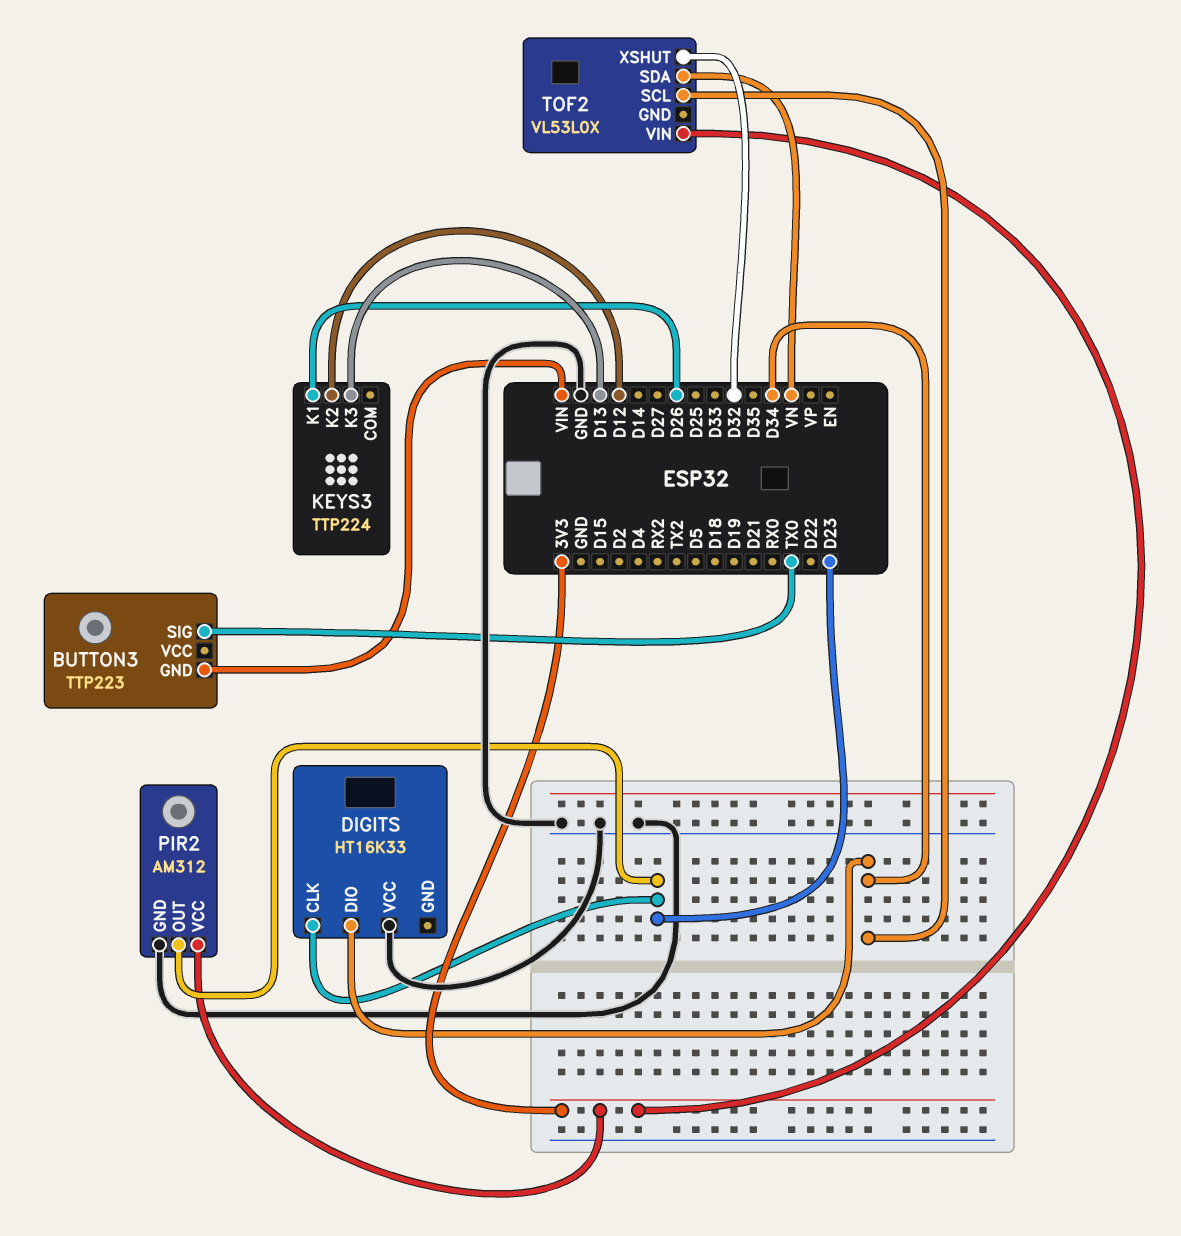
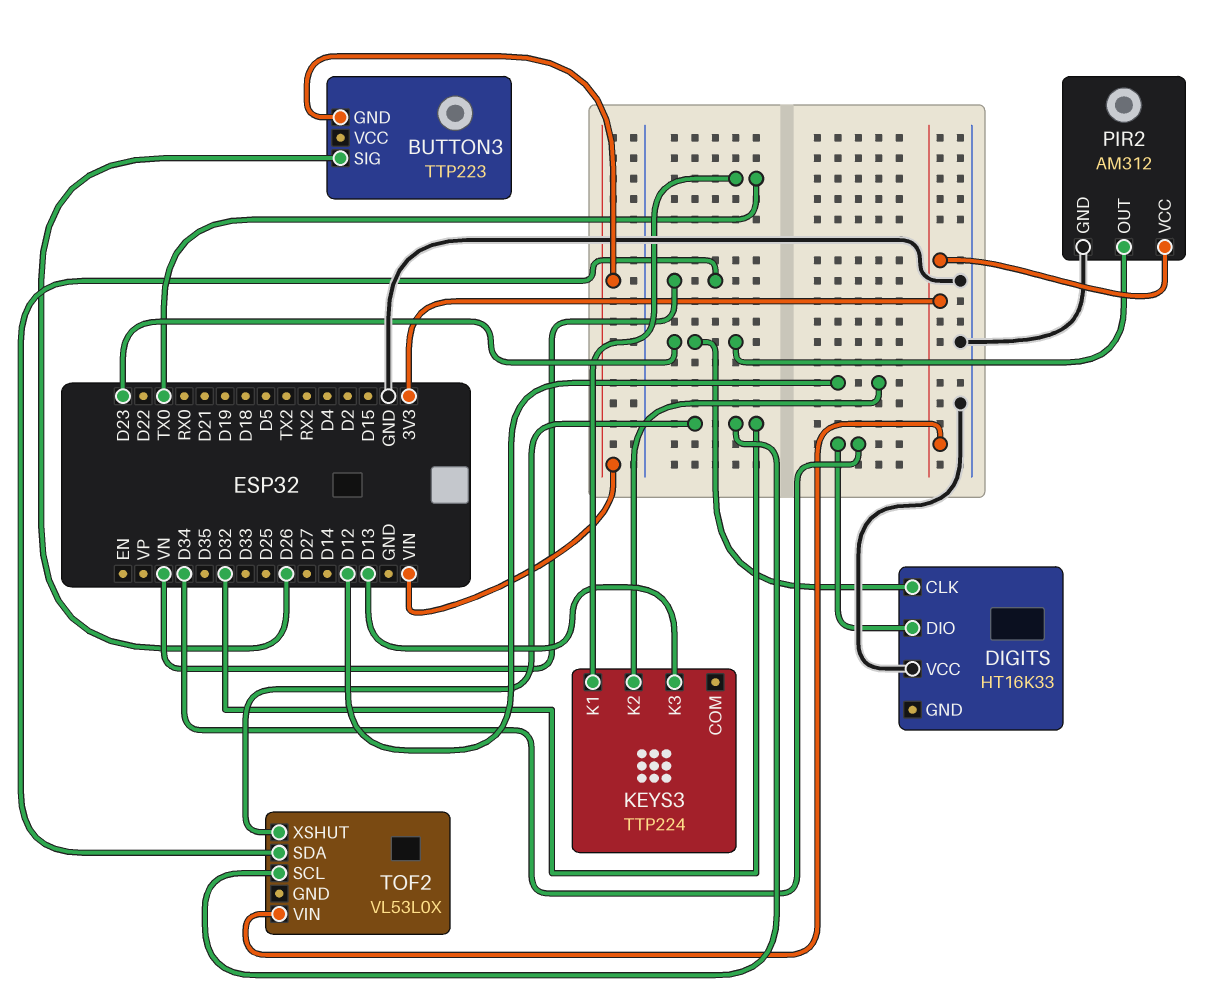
BUTTON3 pin SIG: TX0 -> D26
KEYS3 pin K1: D26 -> TX0
TOF2 pin SCL: D34 -> D32

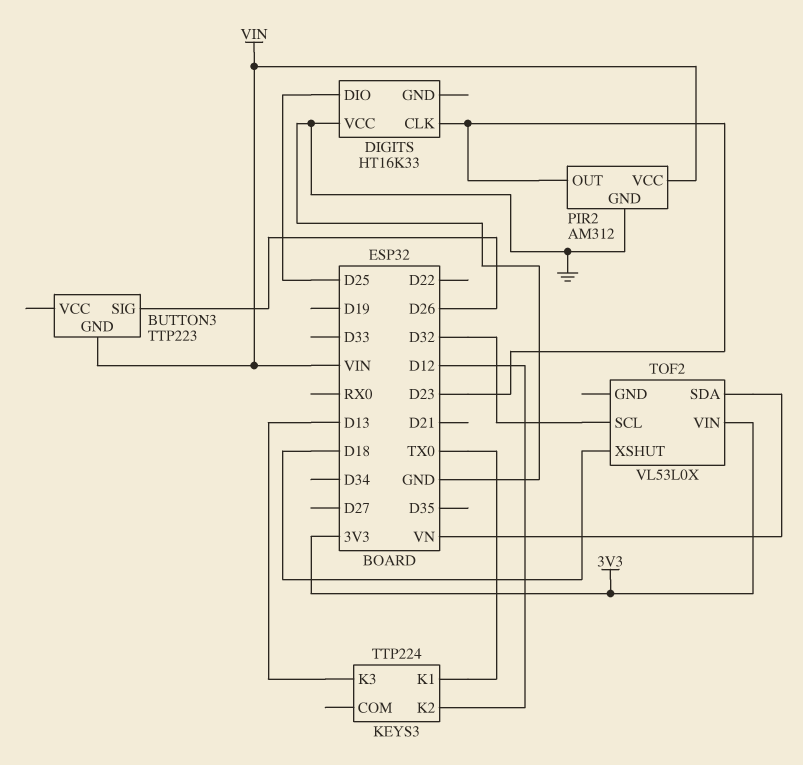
DIGITS pin DIO: D34 -> D25
PIR2 pin VCC: 3V3 -> VIN
TOF2 pin XSHUT: D32 -> D18

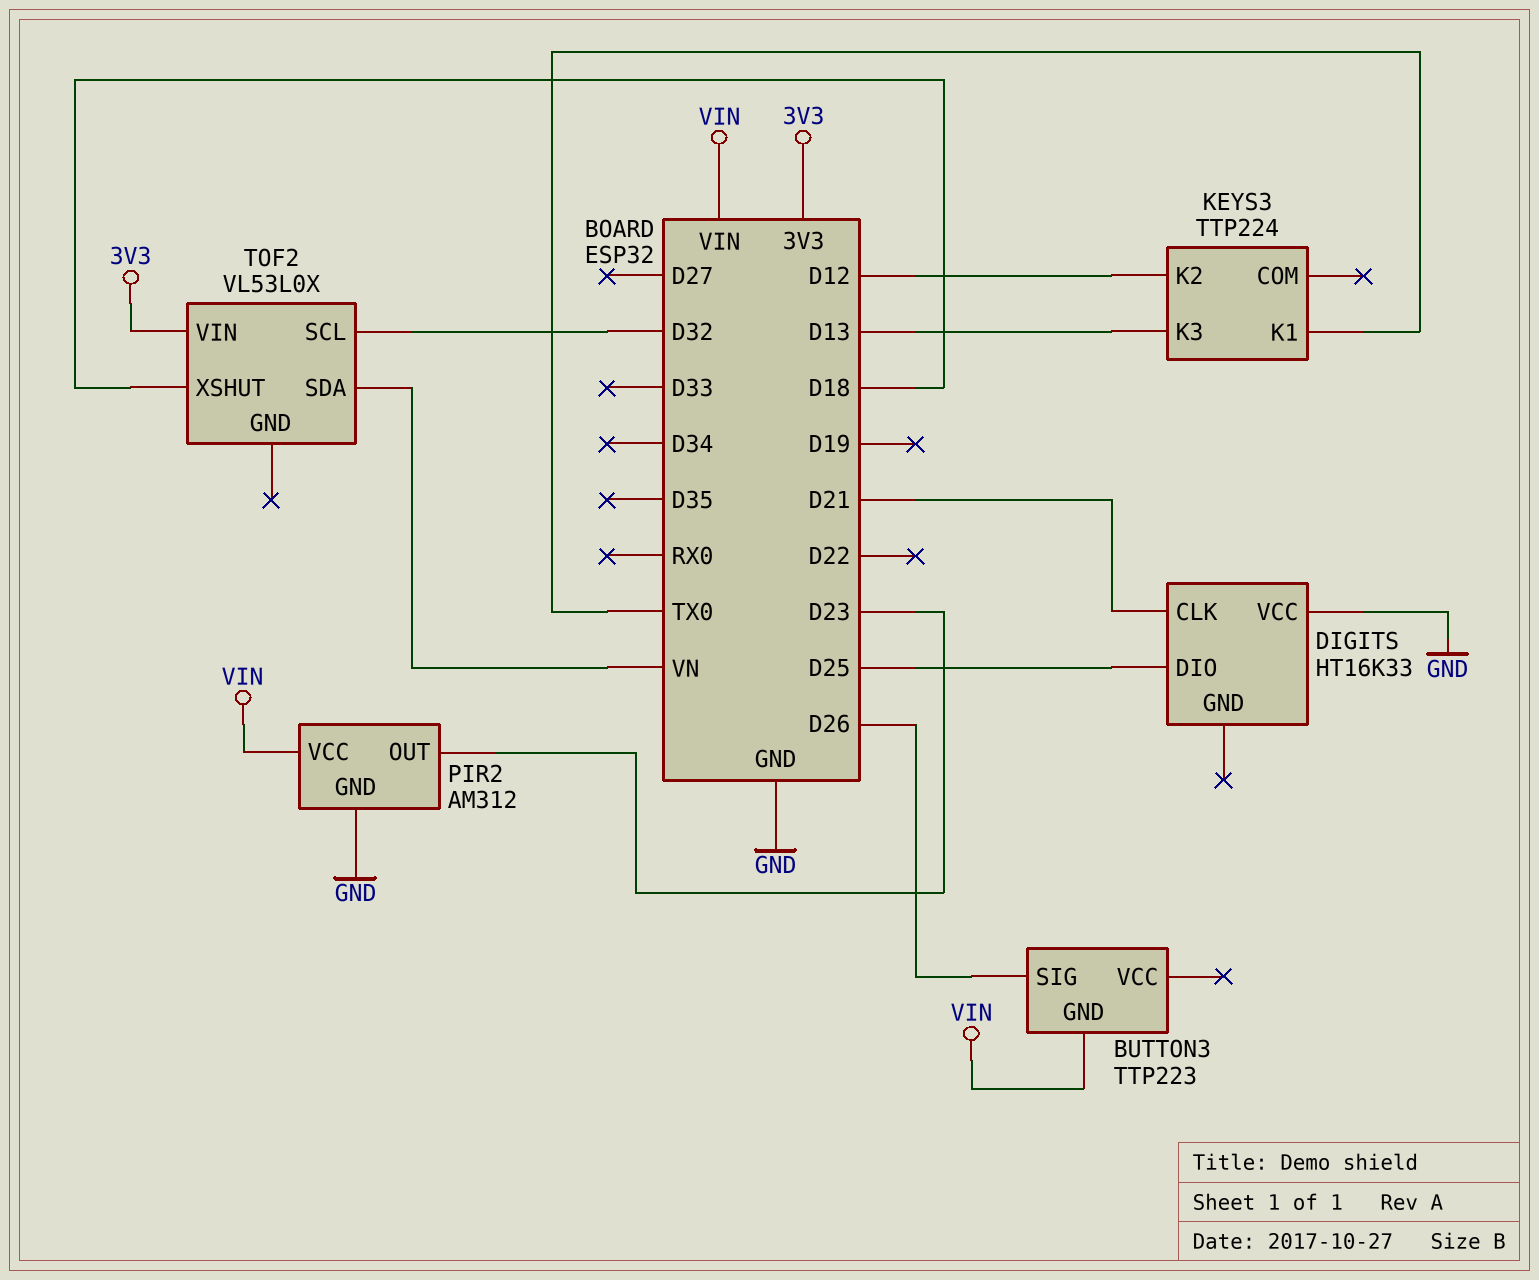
DIGITS pin CLK: D23 -> D21

